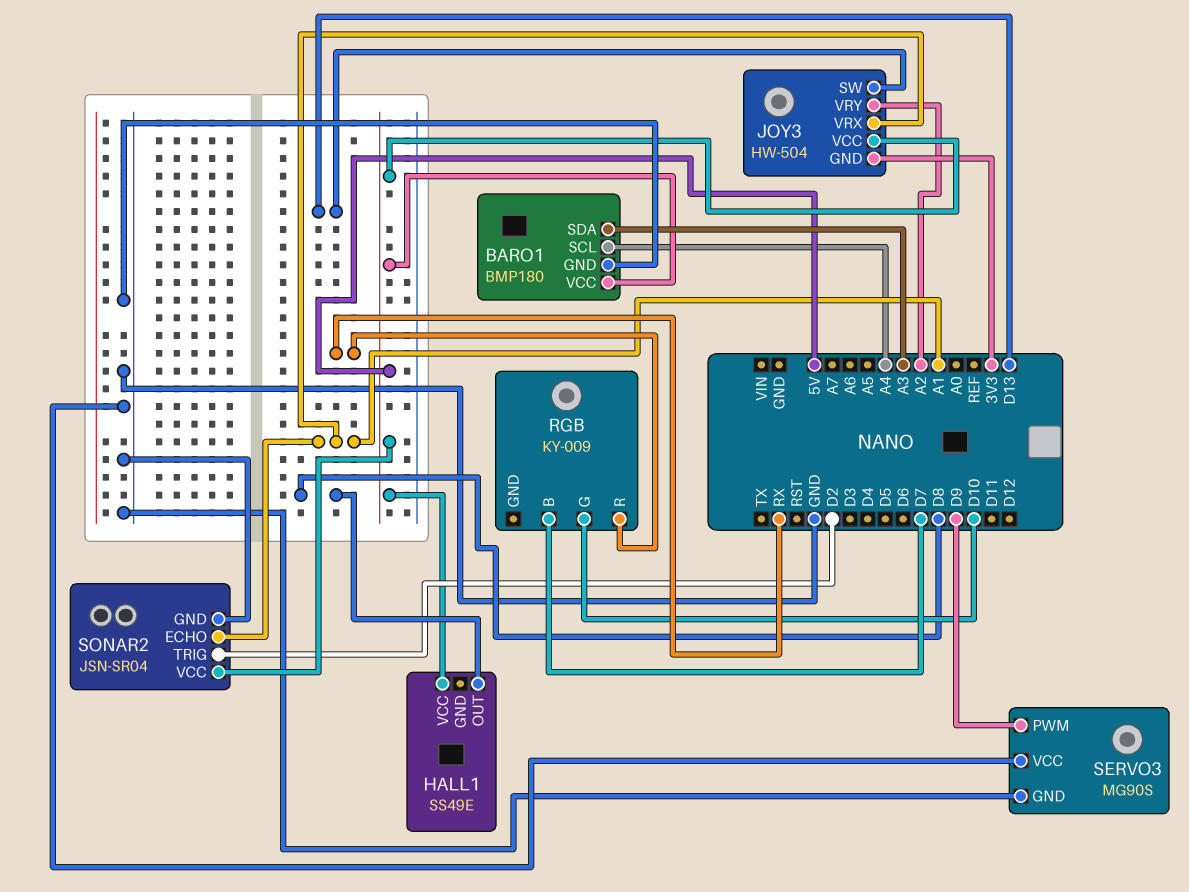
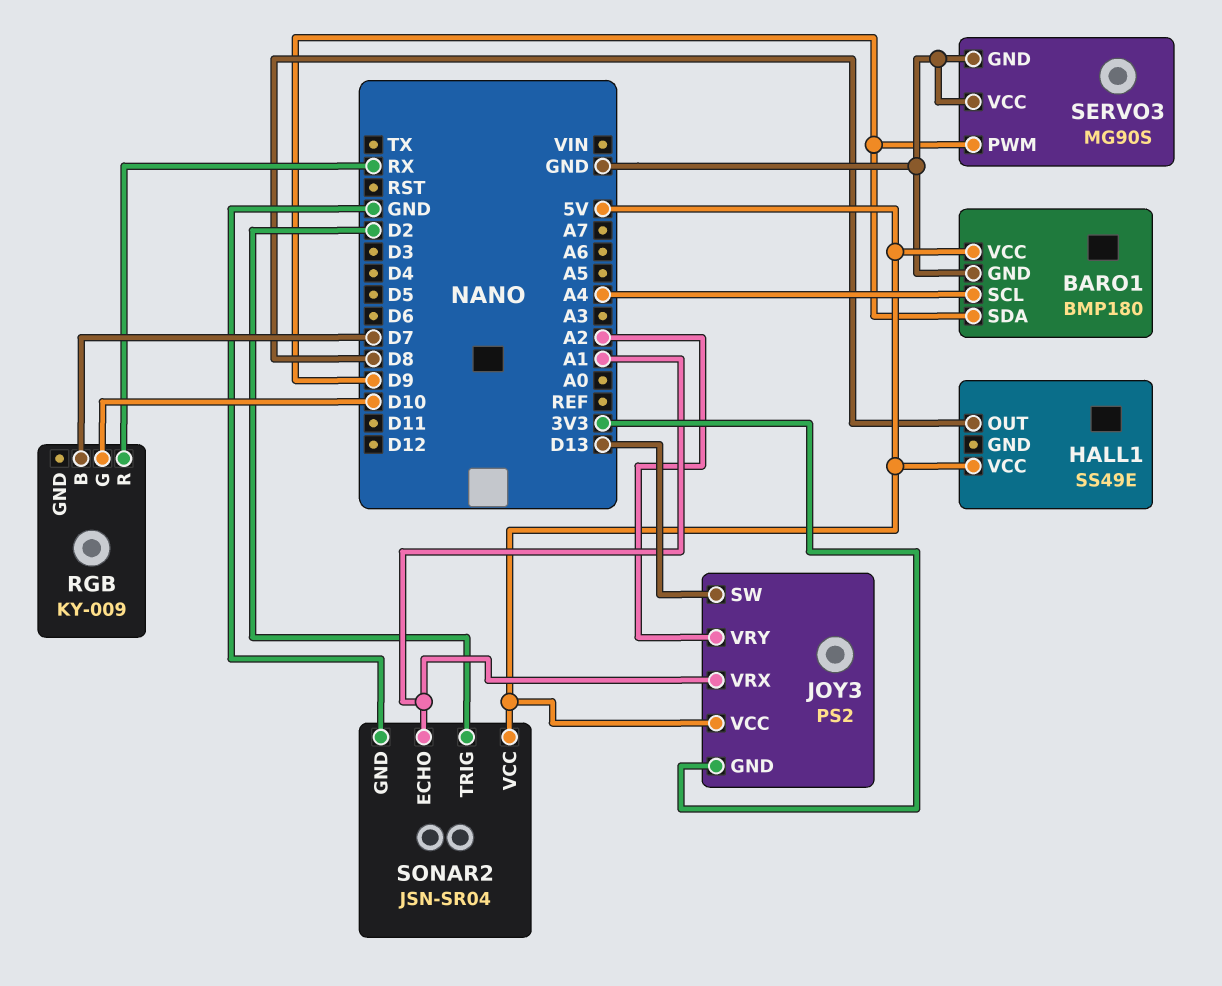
BARO1 pin SDA: A3 -> D9
JOY3: HW-504 -> PS2

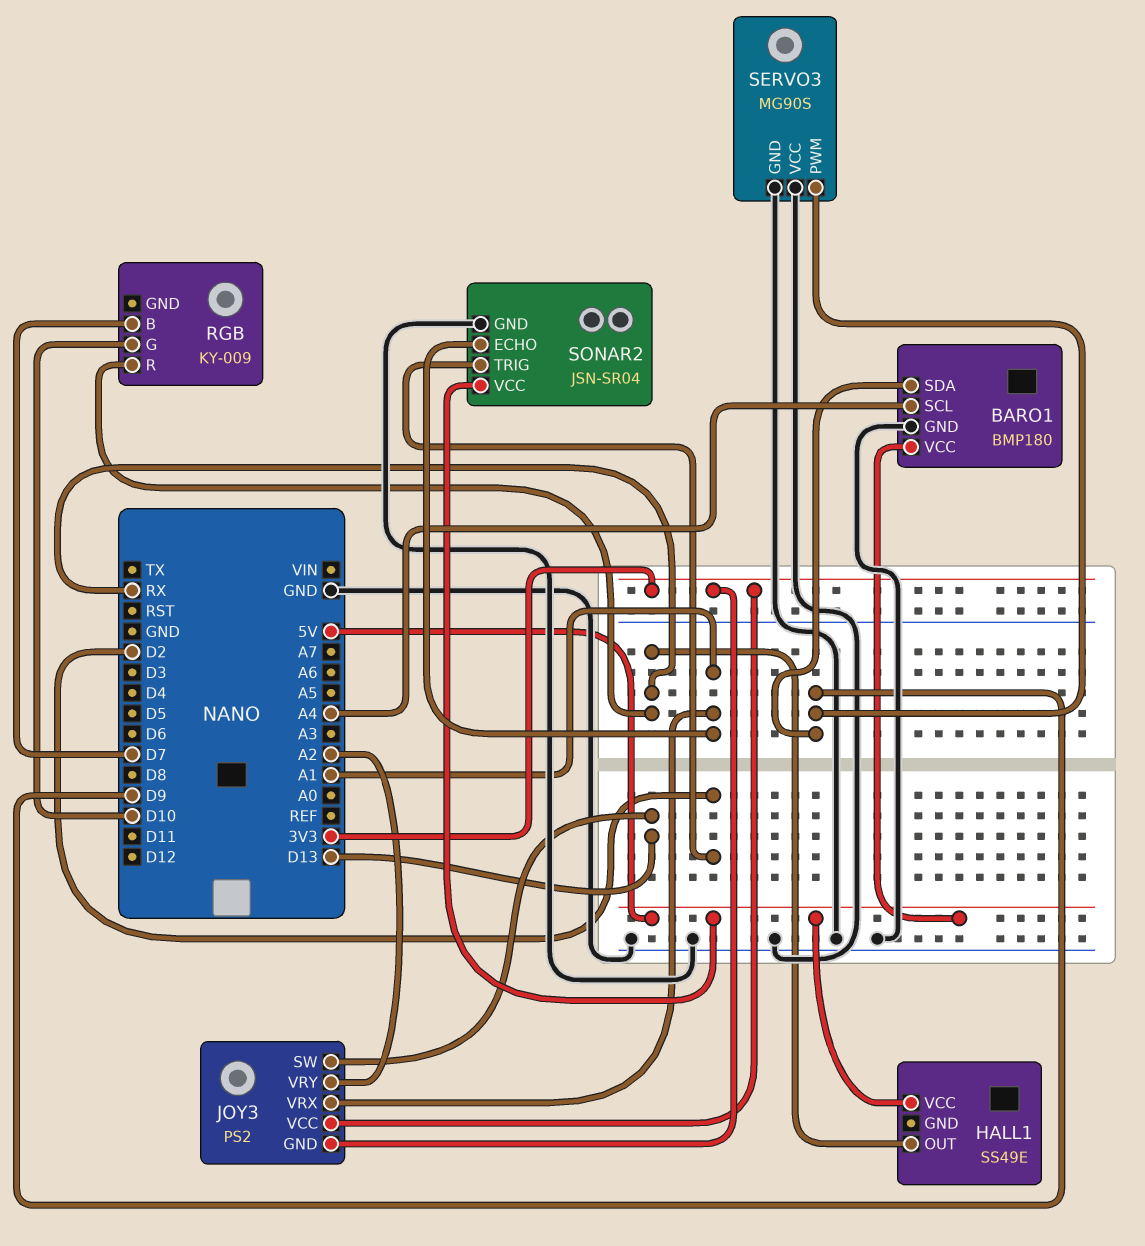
HALL1 pin OUT: D8 -> RX
JOY3 pin VCC: 5V -> 3V3

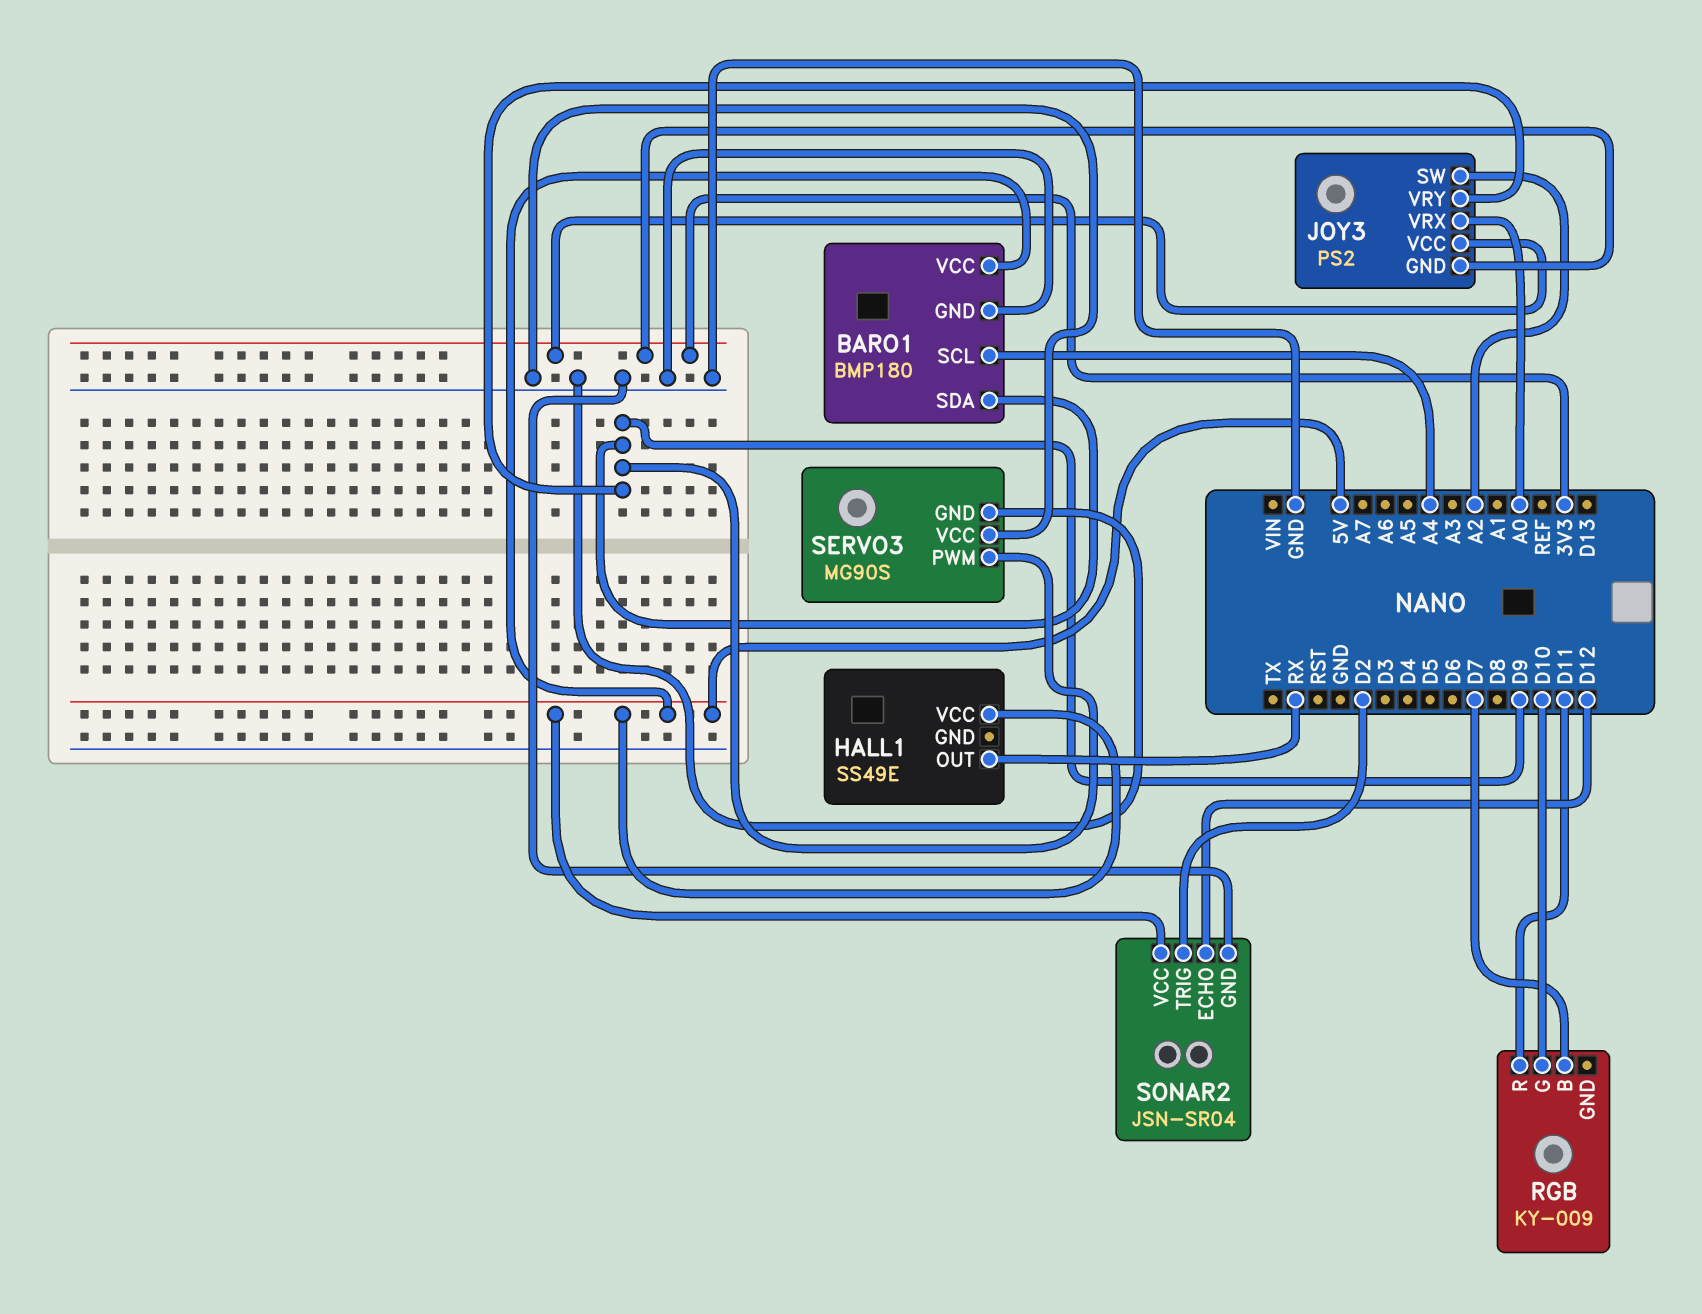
JOY3 pin SW: D13 -> A2
JOY3 pin VRX: A1 -> A0
JOY3 pin VRY: A2 -> D9
RGB pin R: RX -> D11
SONAR2 pin ECHO: A1 -> D12

